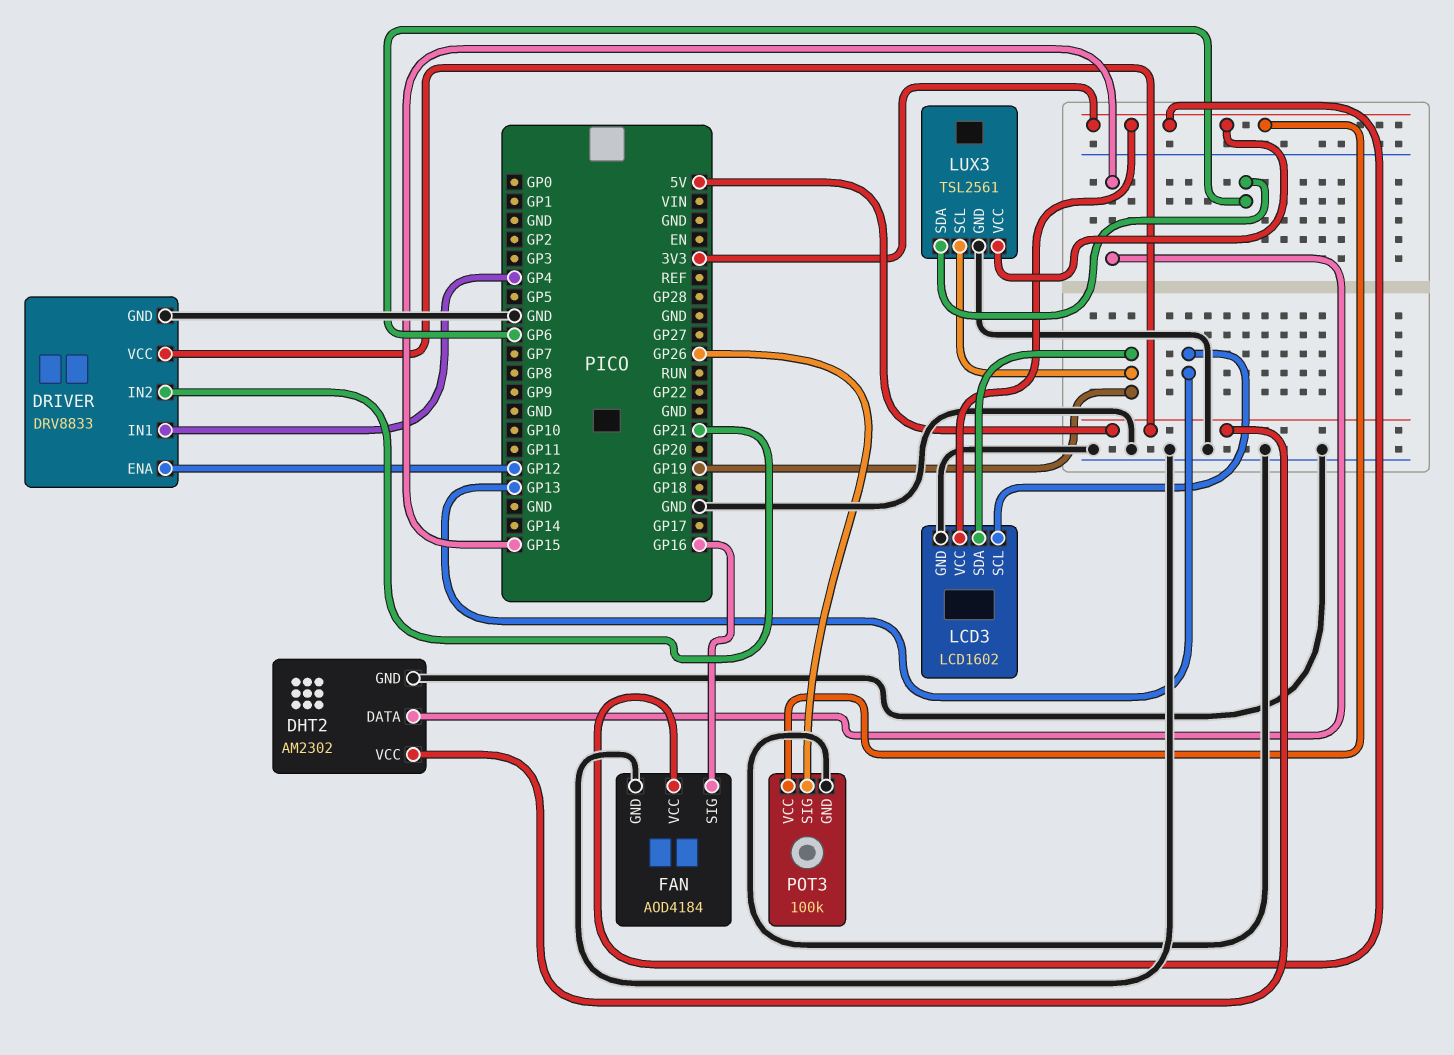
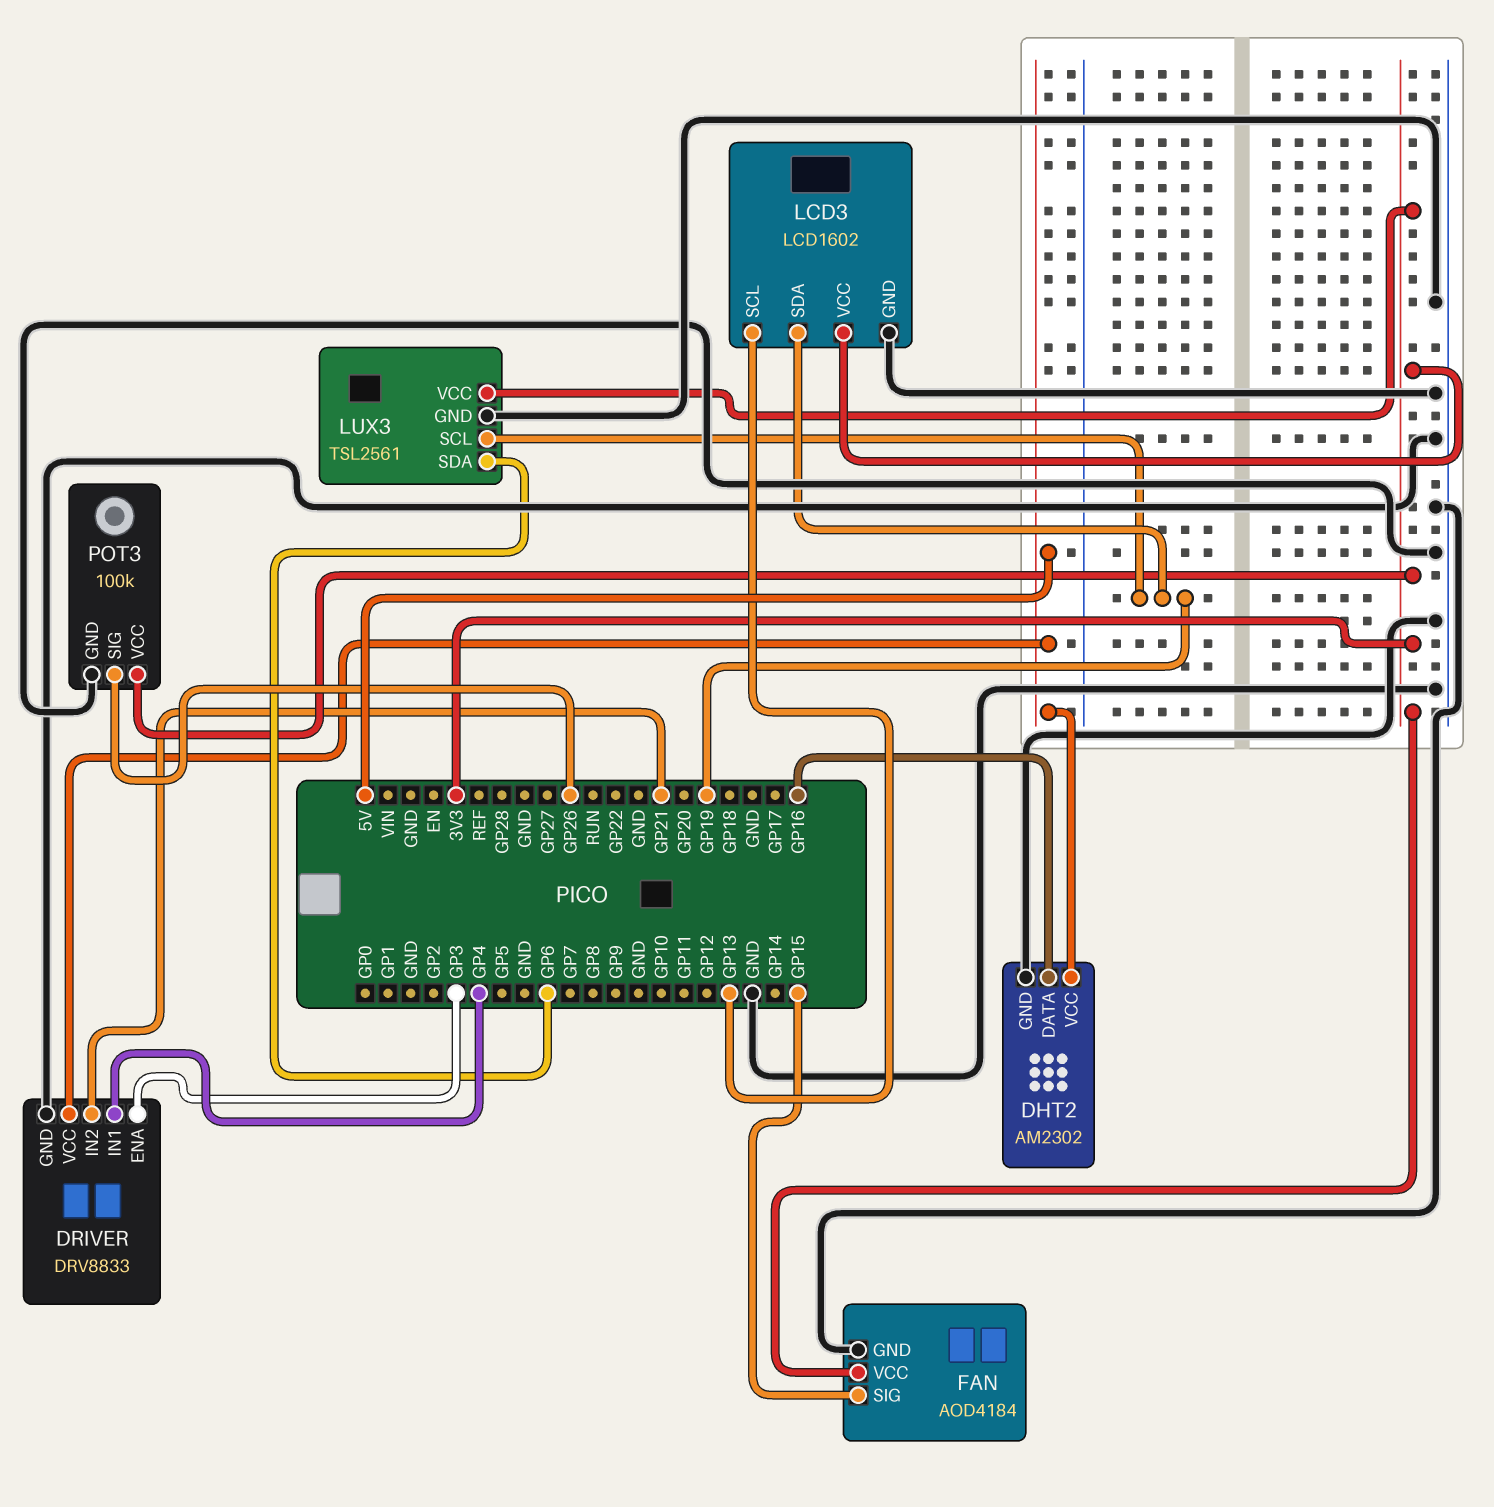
DHT2 pin DATA: GP15 -> GP16
DRIVER pin ENA: GP12 -> GP3
FAN pin SIG: GP16 -> GP15

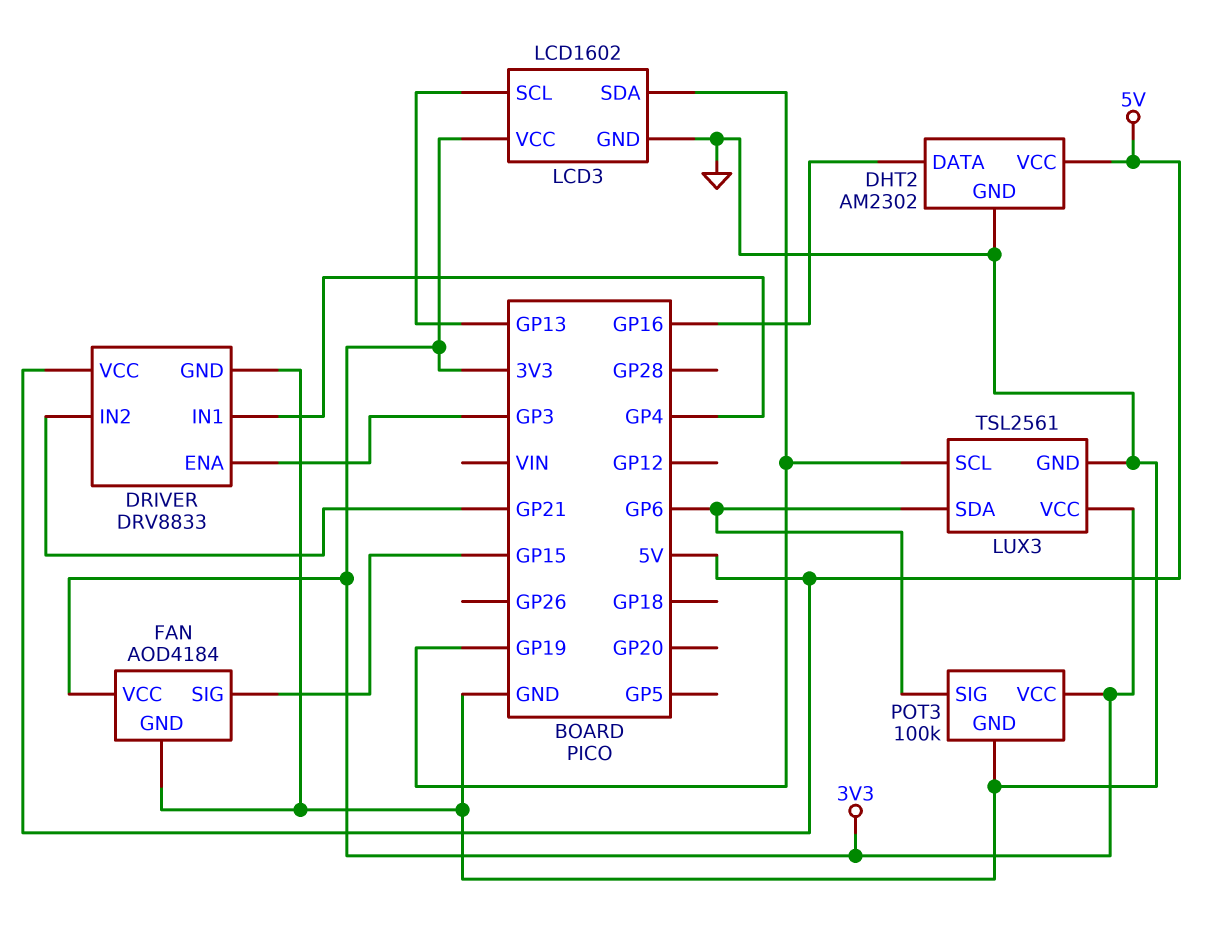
POT3 pin SIG: GP26 -> GP6

